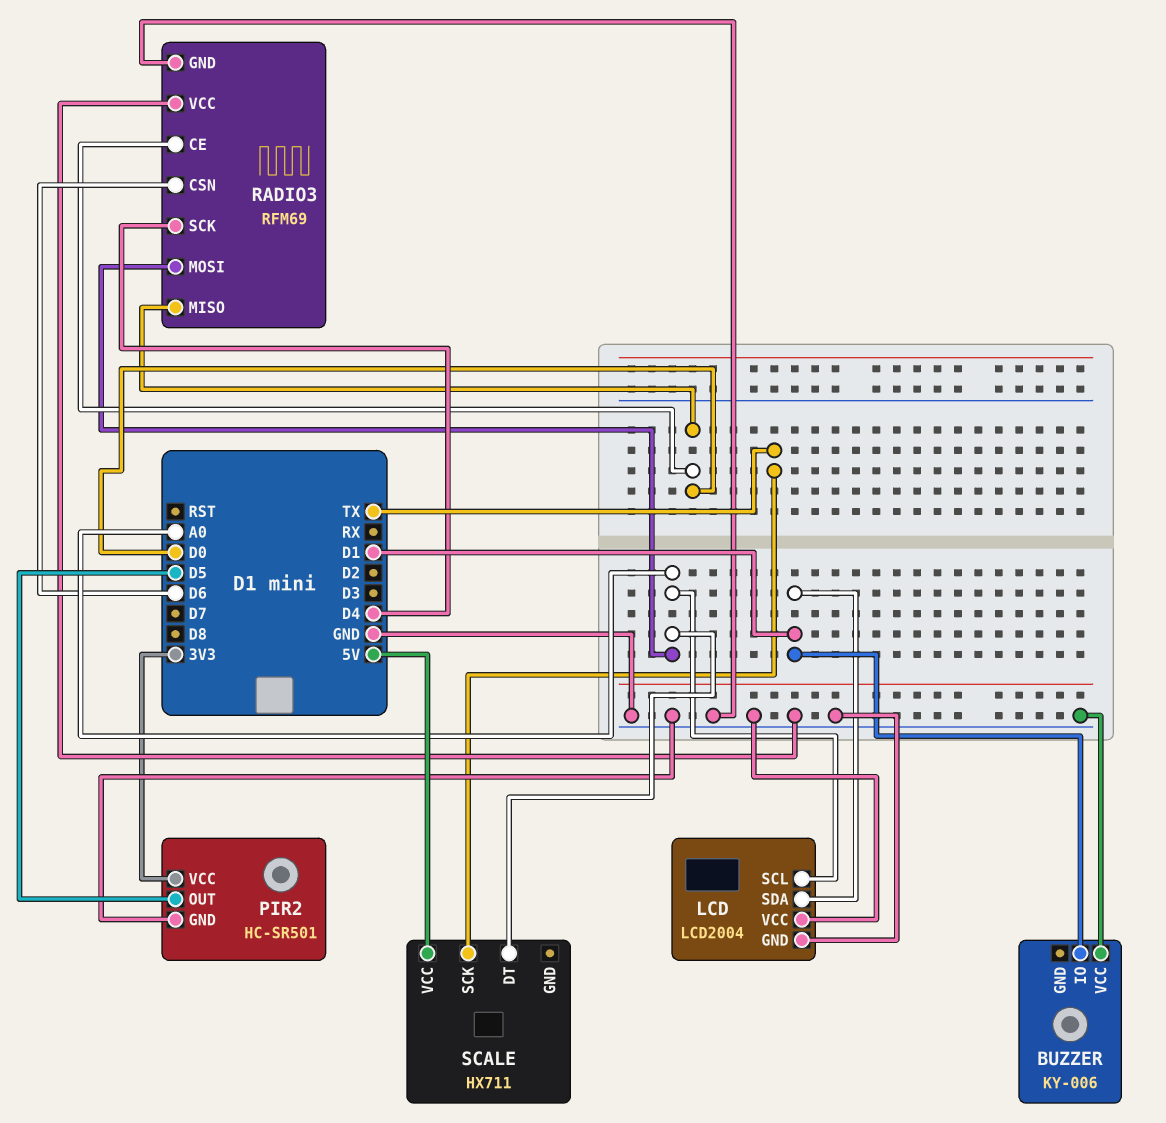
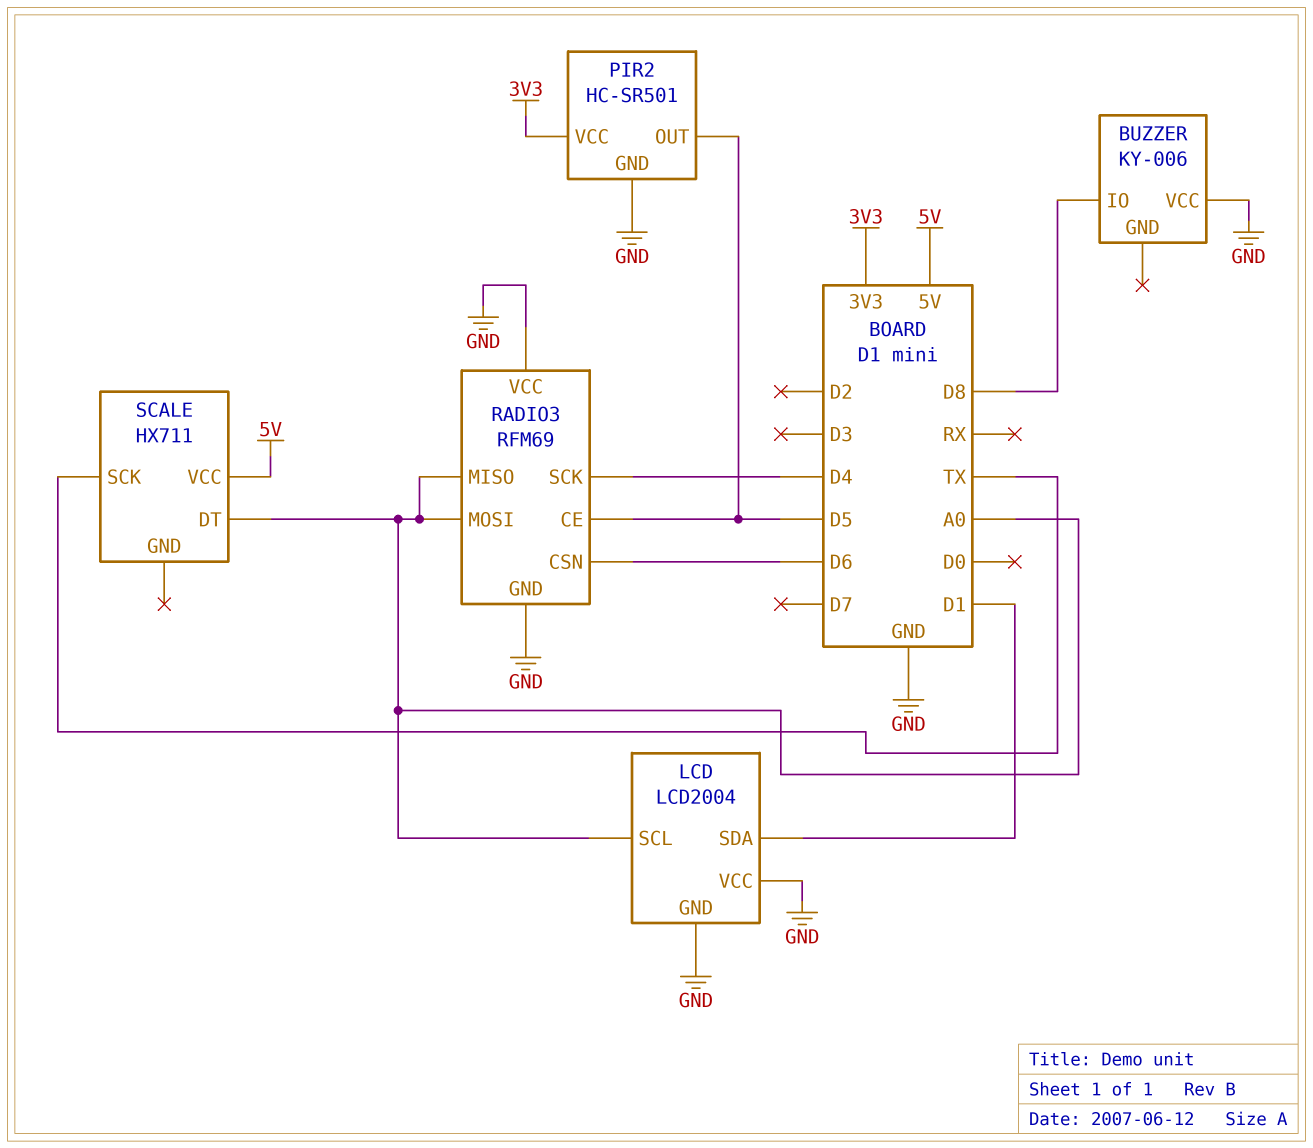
BUZZER pin IO: D1 -> D8
RADIO3 pin CE: D0 -> D5
RADIO3 pin MISO: D0 -> A0

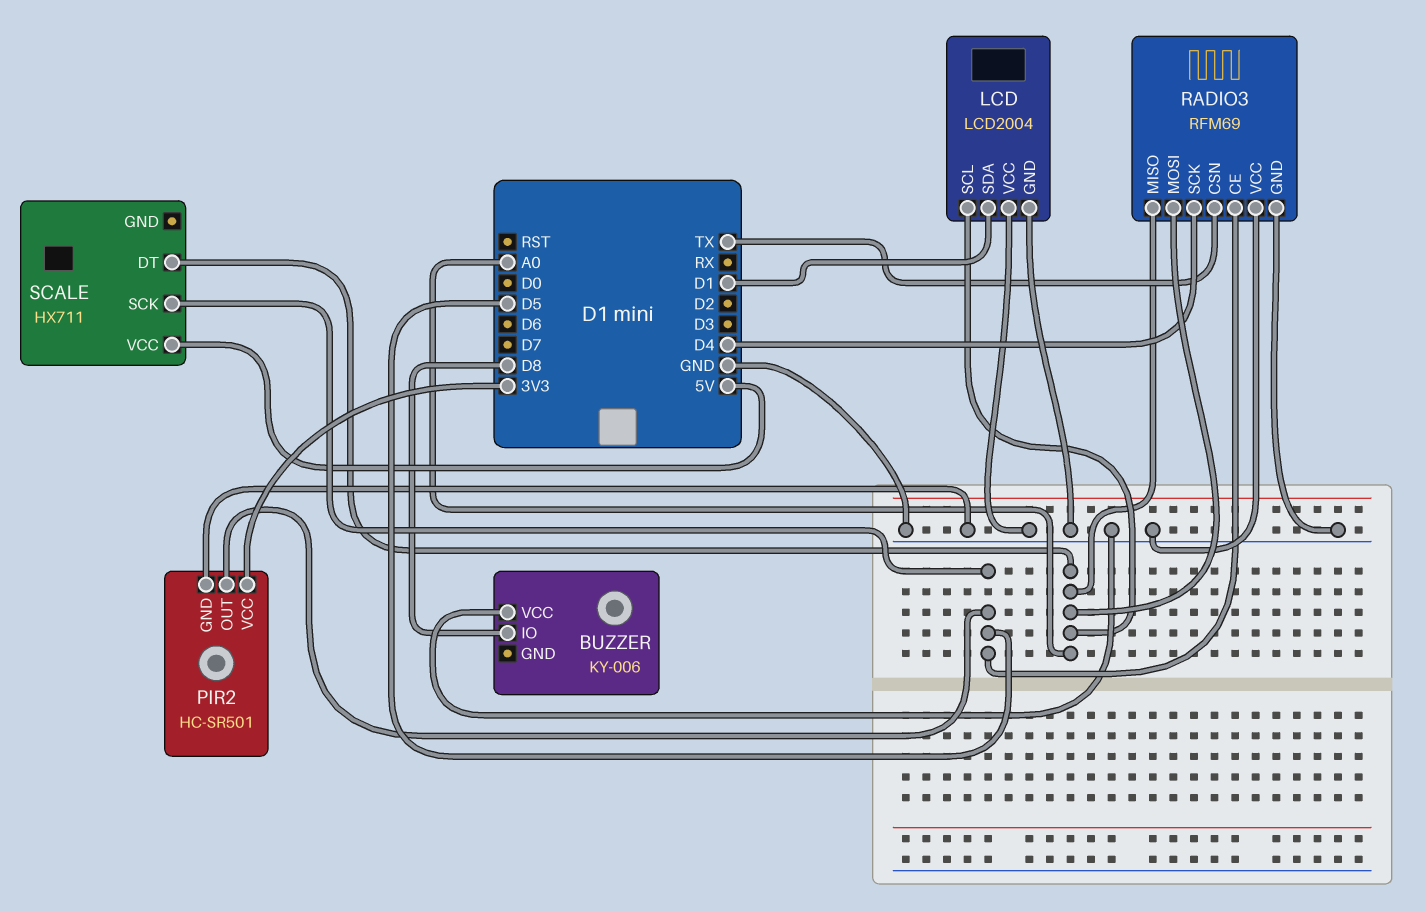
RADIO3 pin CSN: D6 -> TX
SCALE pin SCK: TX -> D5

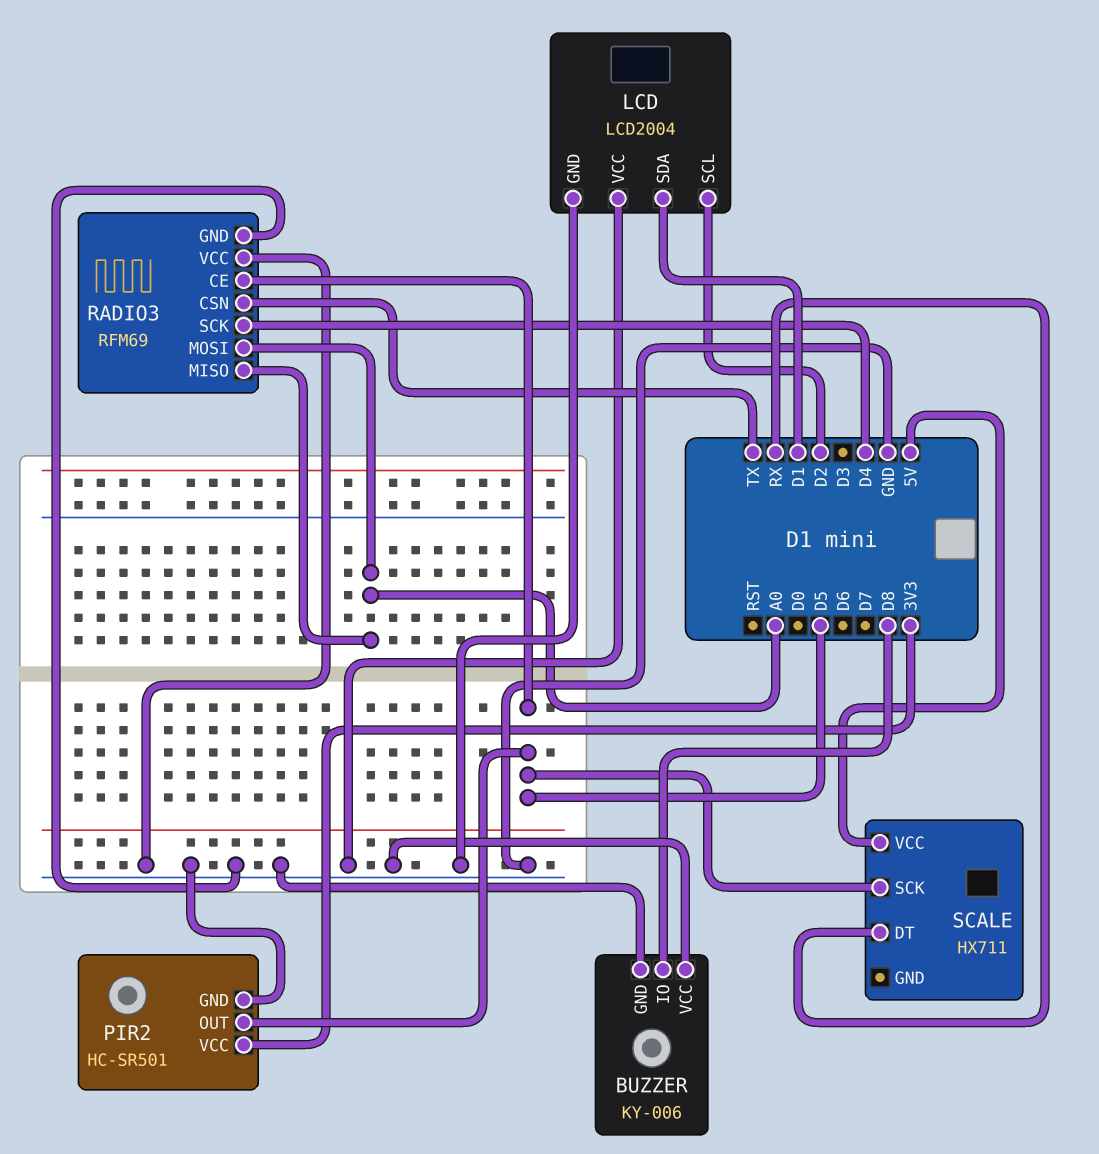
BUZZER pin GND: none -> GND
LCD pin SCL: A0 -> D2
SCALE pin DT: A0 -> RX

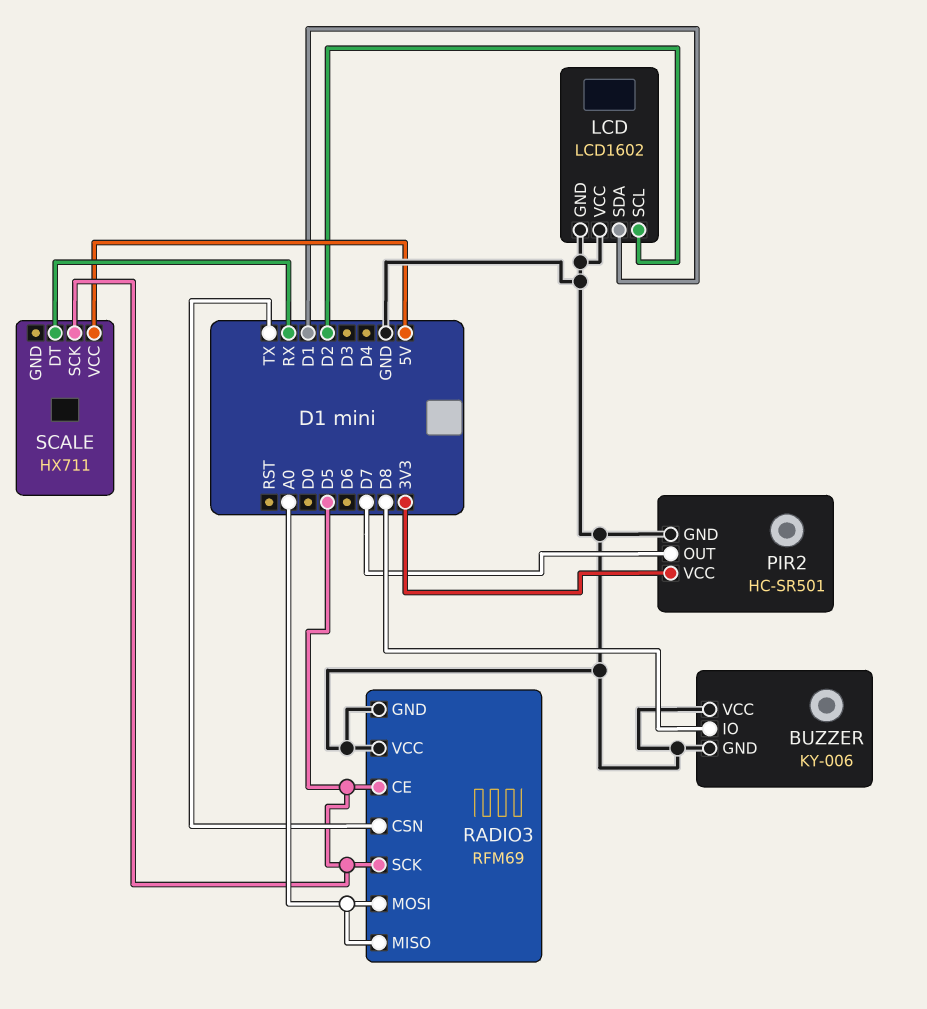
LCD: LCD2004 -> LCD1602
PIR2 pin OUT: D5 -> D7
RADIO3 pin SCK: D4 -> D5

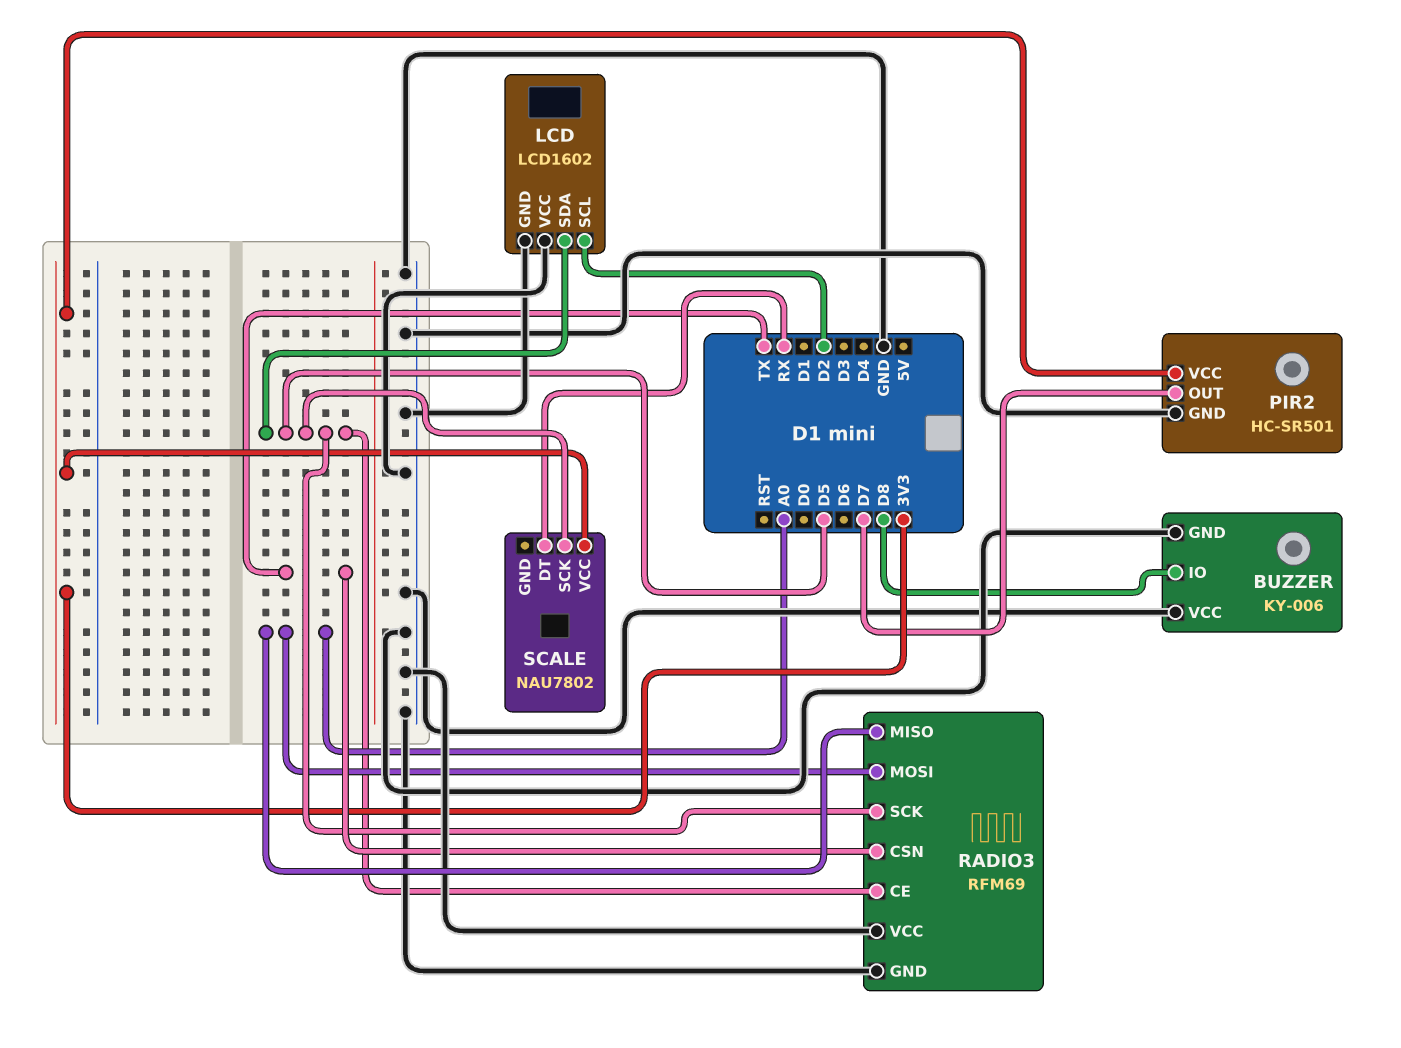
LCD pin SDA: D1 -> D5
SCALE: HX711 -> NAU7802
SCALE pin VCC: 5V -> 3V3

